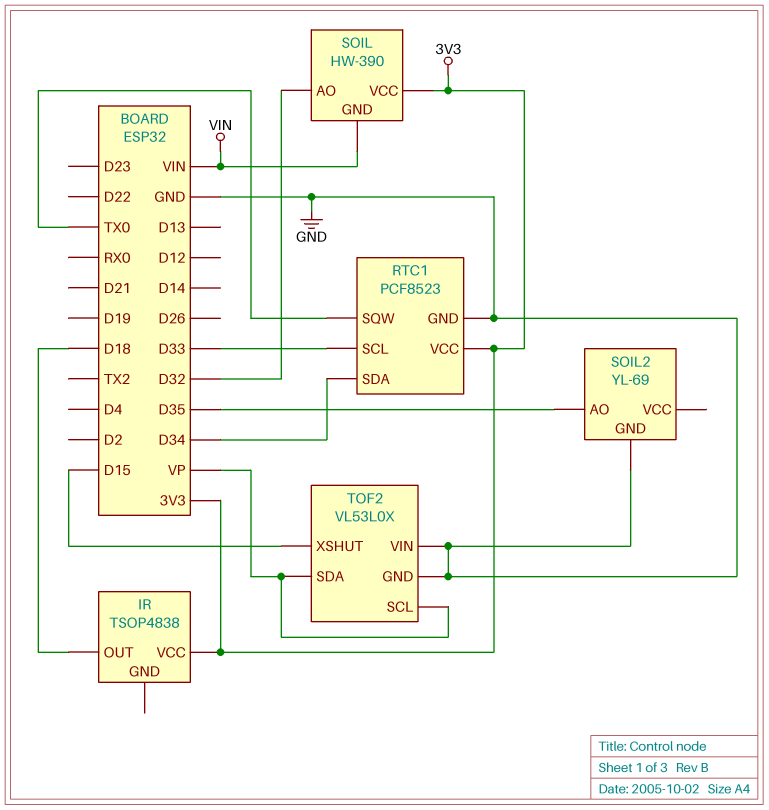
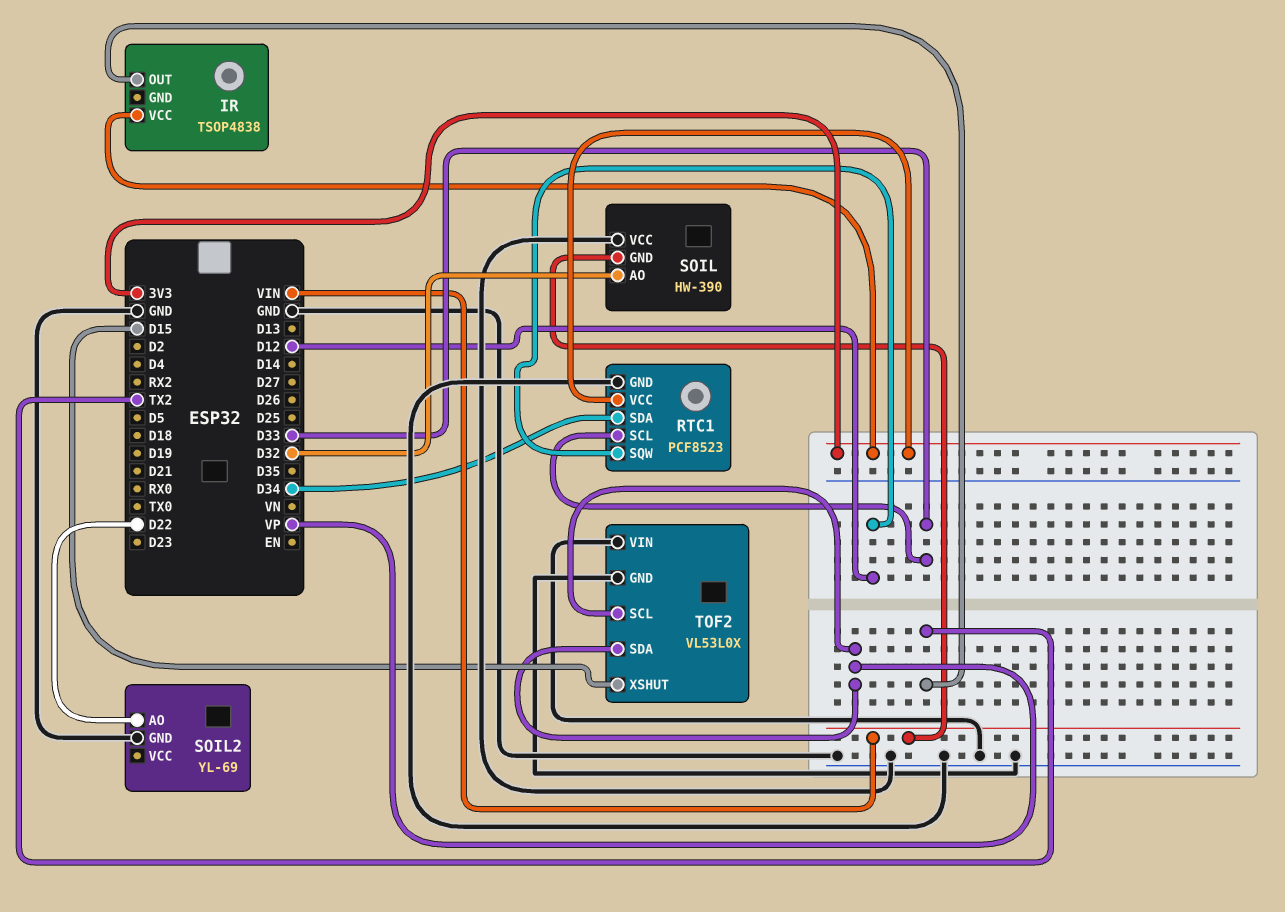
IR pin OUT: D18 -> TX2
RTC1 pin SQW: TX0 -> D12
SOIL pin VCC: 3V3 -> GND
SOIL2 pin AO: D35 -> D22

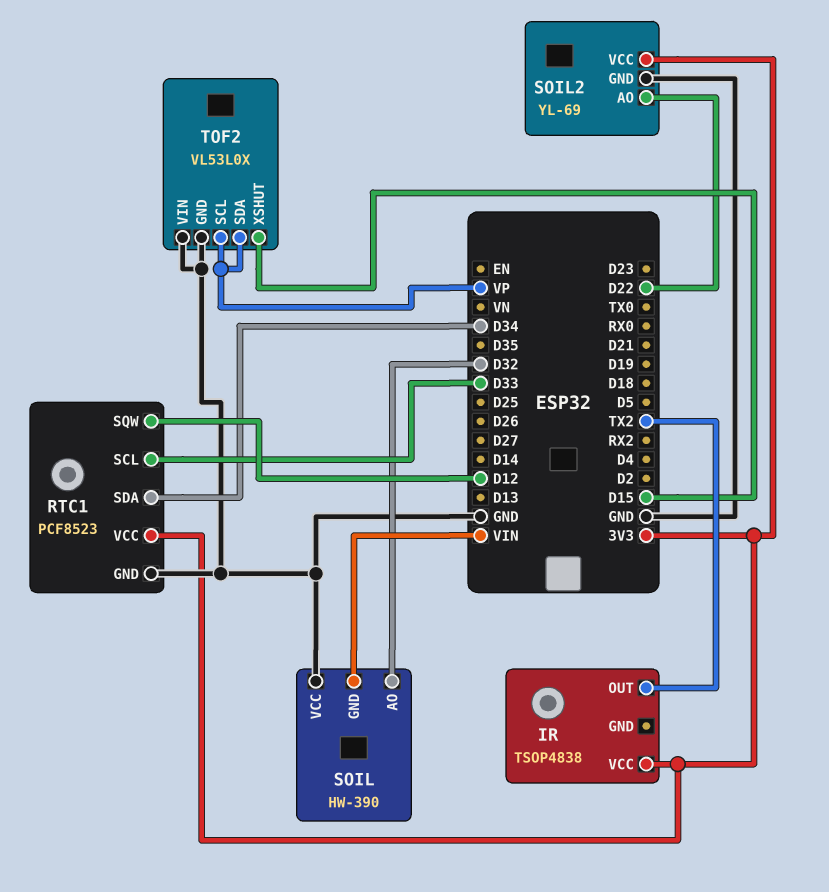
SOIL2 pin VCC: none -> 3V3

